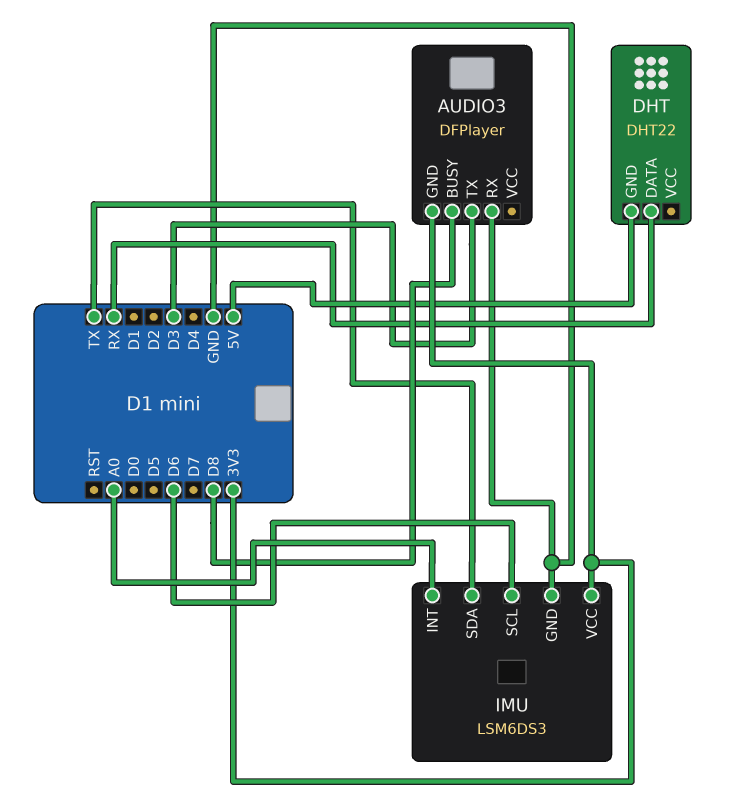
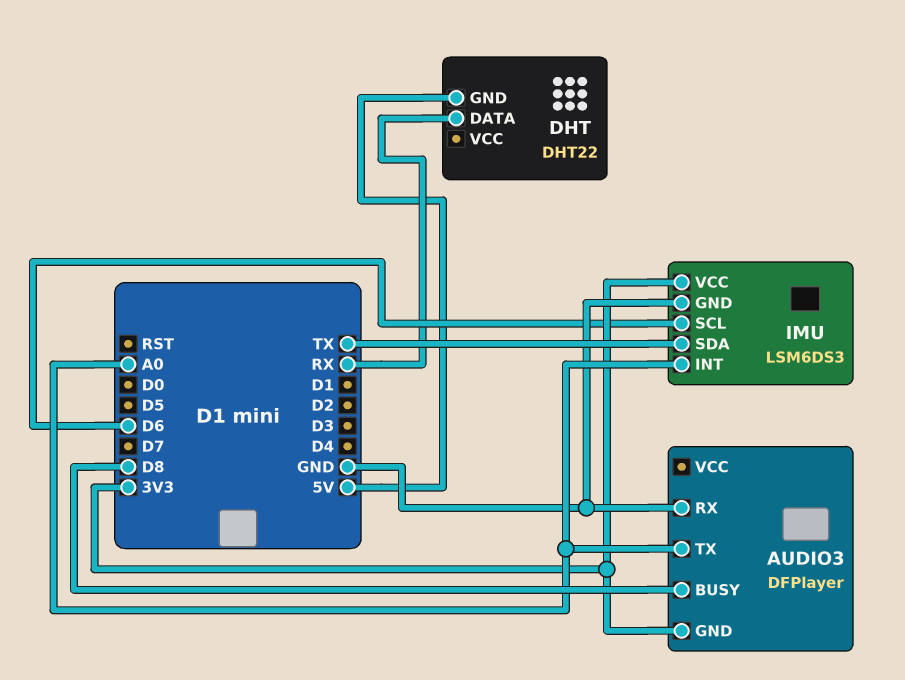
AUDIO3 pin TX: D3 -> A0

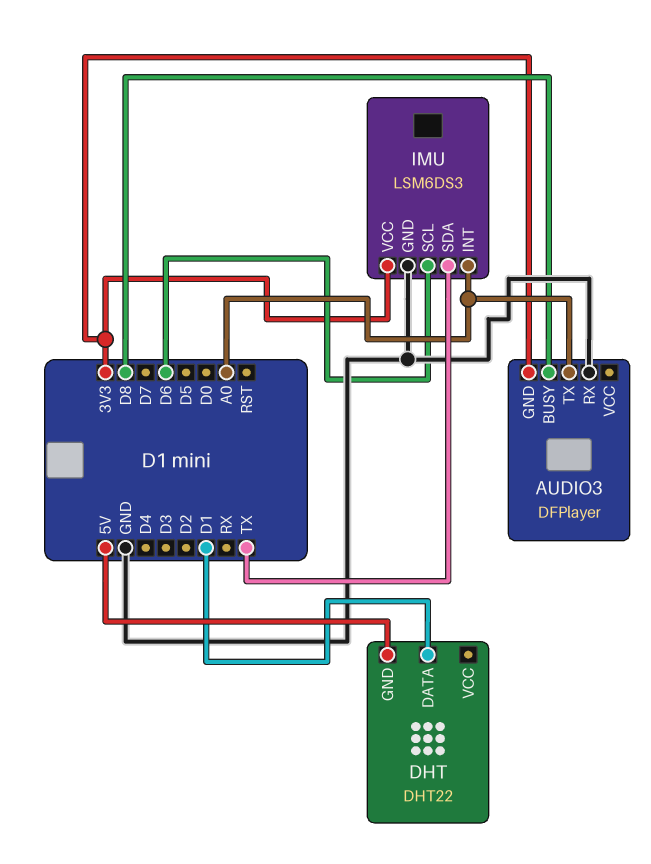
DHT pin DATA: RX -> D1

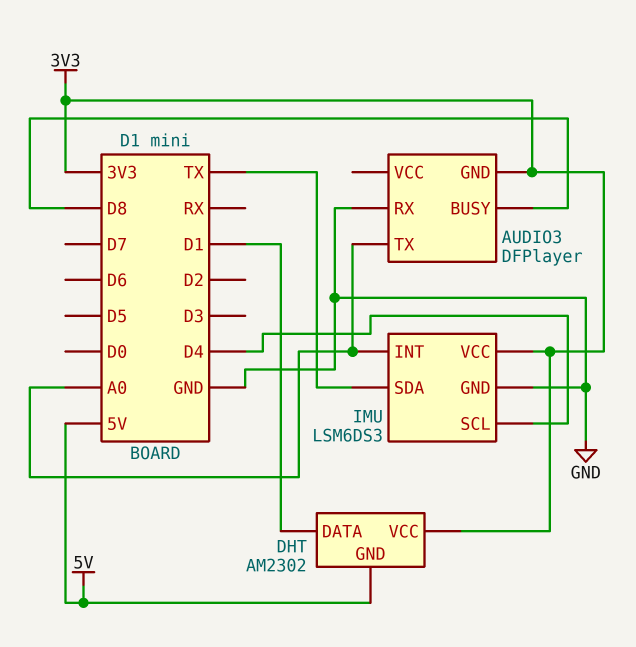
DHT: DHT22 -> AM2302
DHT pin VCC: none -> 3V3
IMU pin SCL: D6 -> D4

